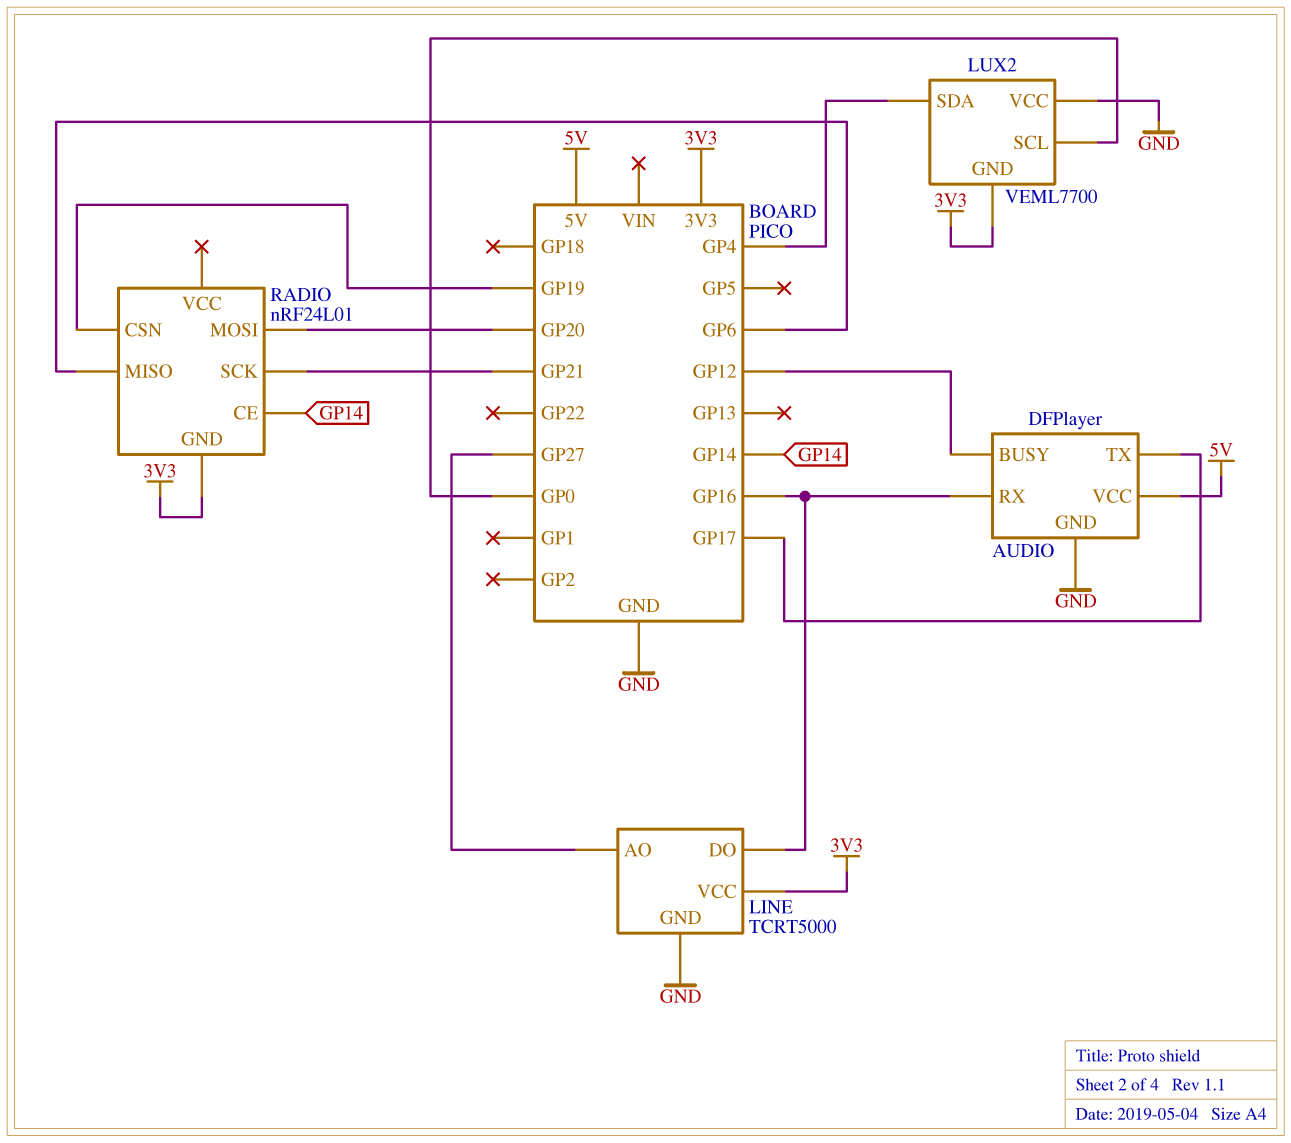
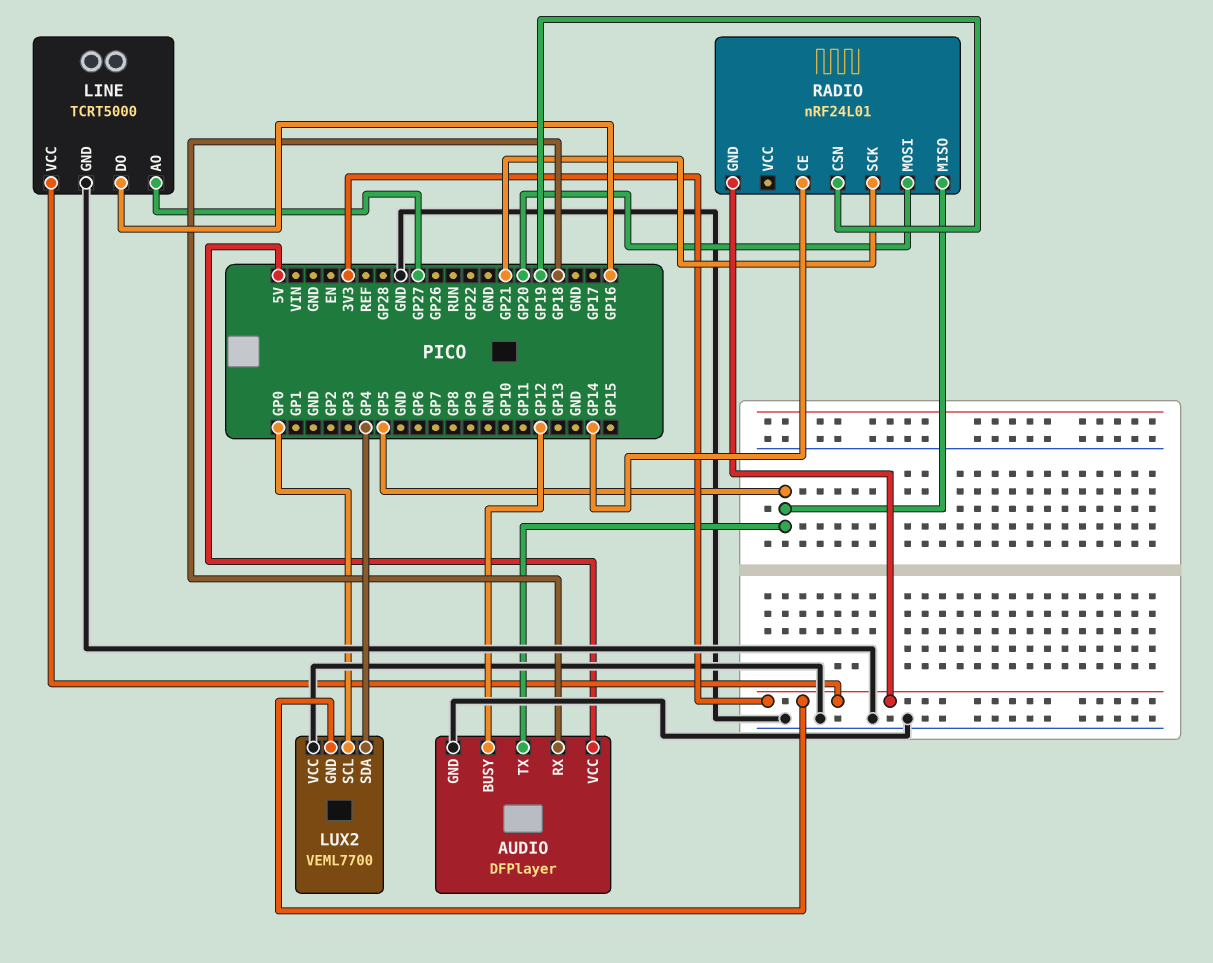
AUDIO pin RX: GP16 -> GP18
AUDIO pin TX: GP17 -> GP5
RADIO pin MISO: GP6 -> GP5

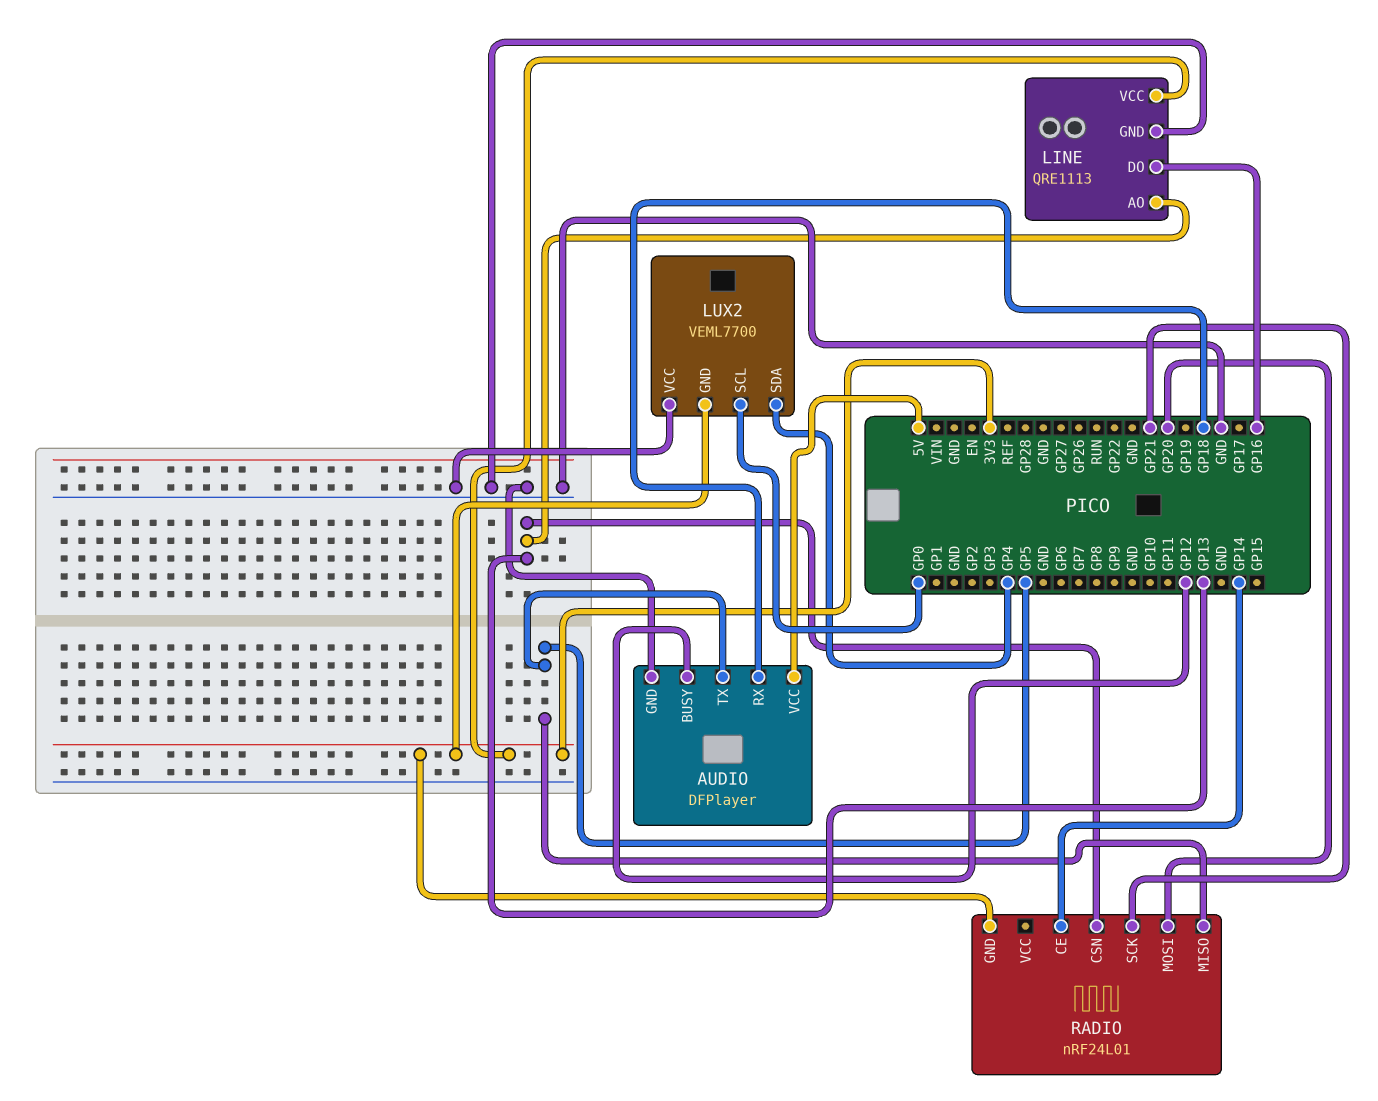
LINE: TCRT5000 -> QRE1113
LINE pin AO: GP27 -> GP13
RADIO pin CSN: GP19 -> GP13

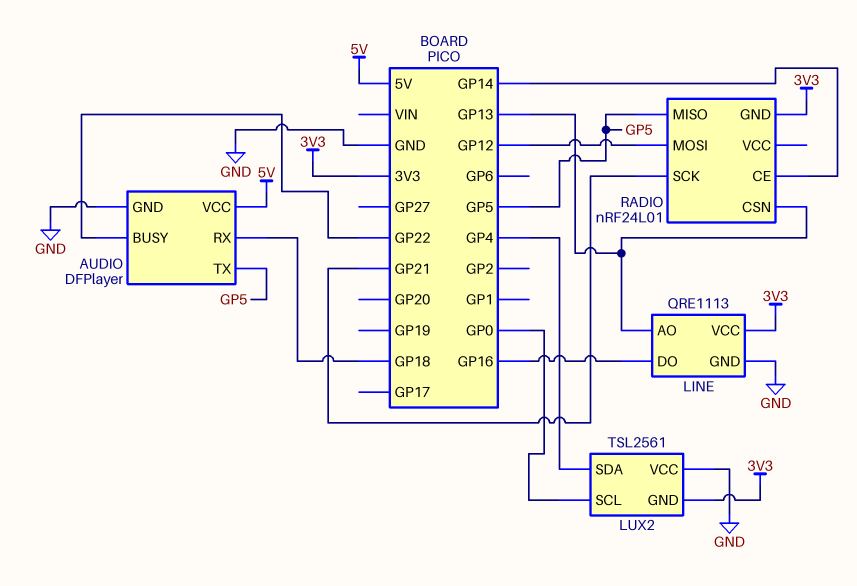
AUDIO pin BUSY: GP12 -> GP22
LUX2: VEML7700 -> TSL2561
RADIO pin MOSI: GP20 -> GP12

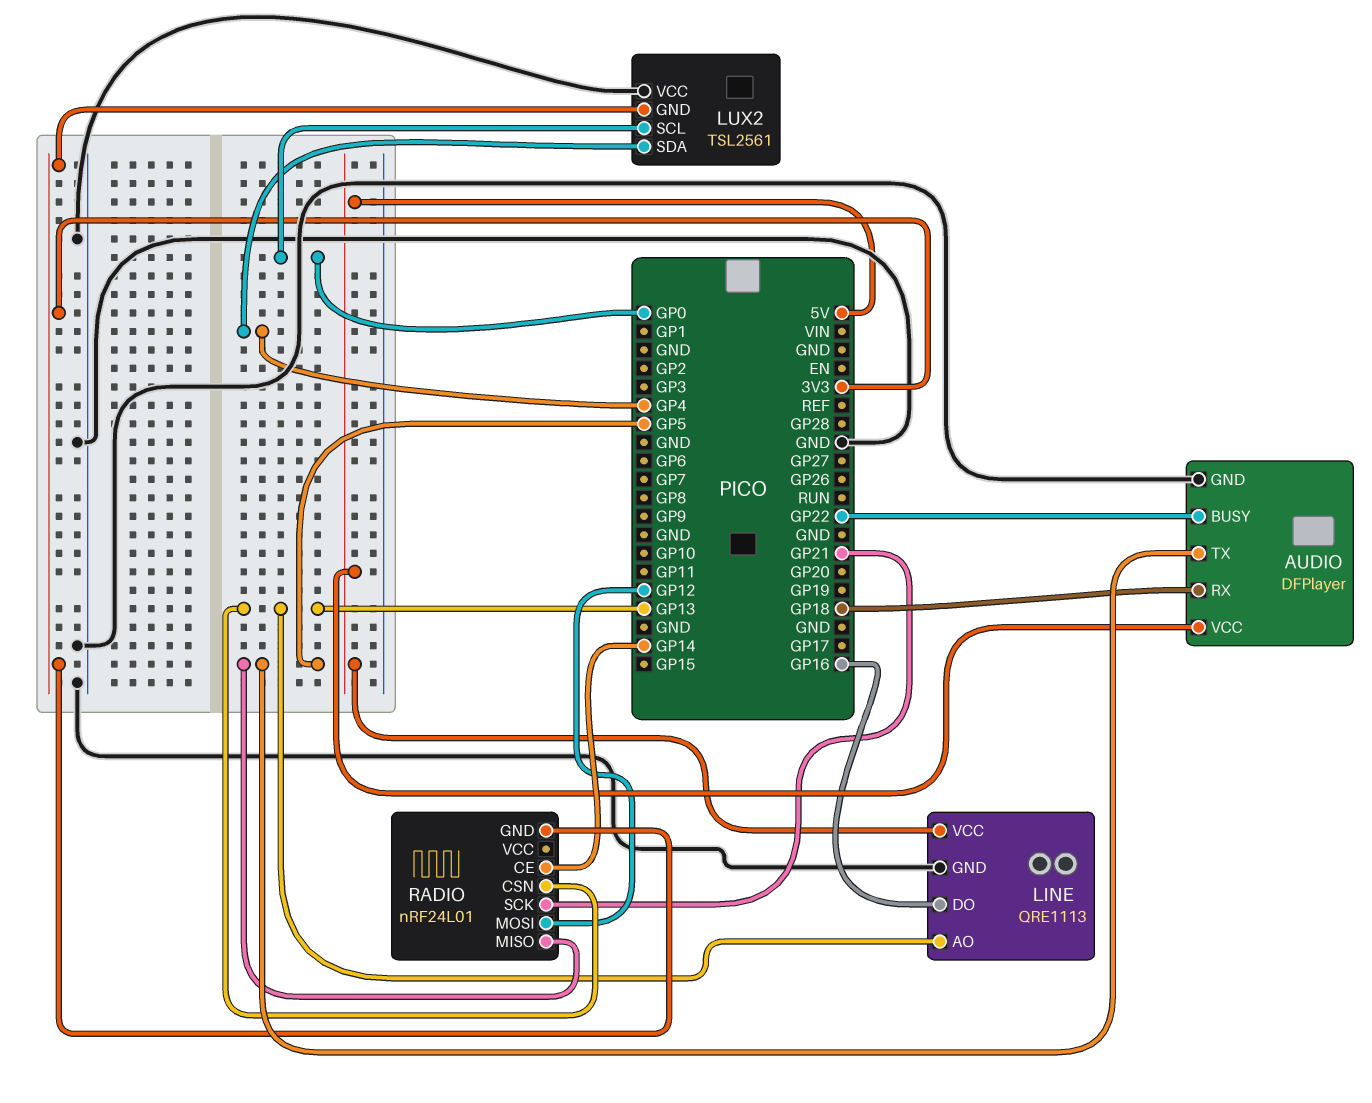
LINE pin VCC: 3V3 -> 5V

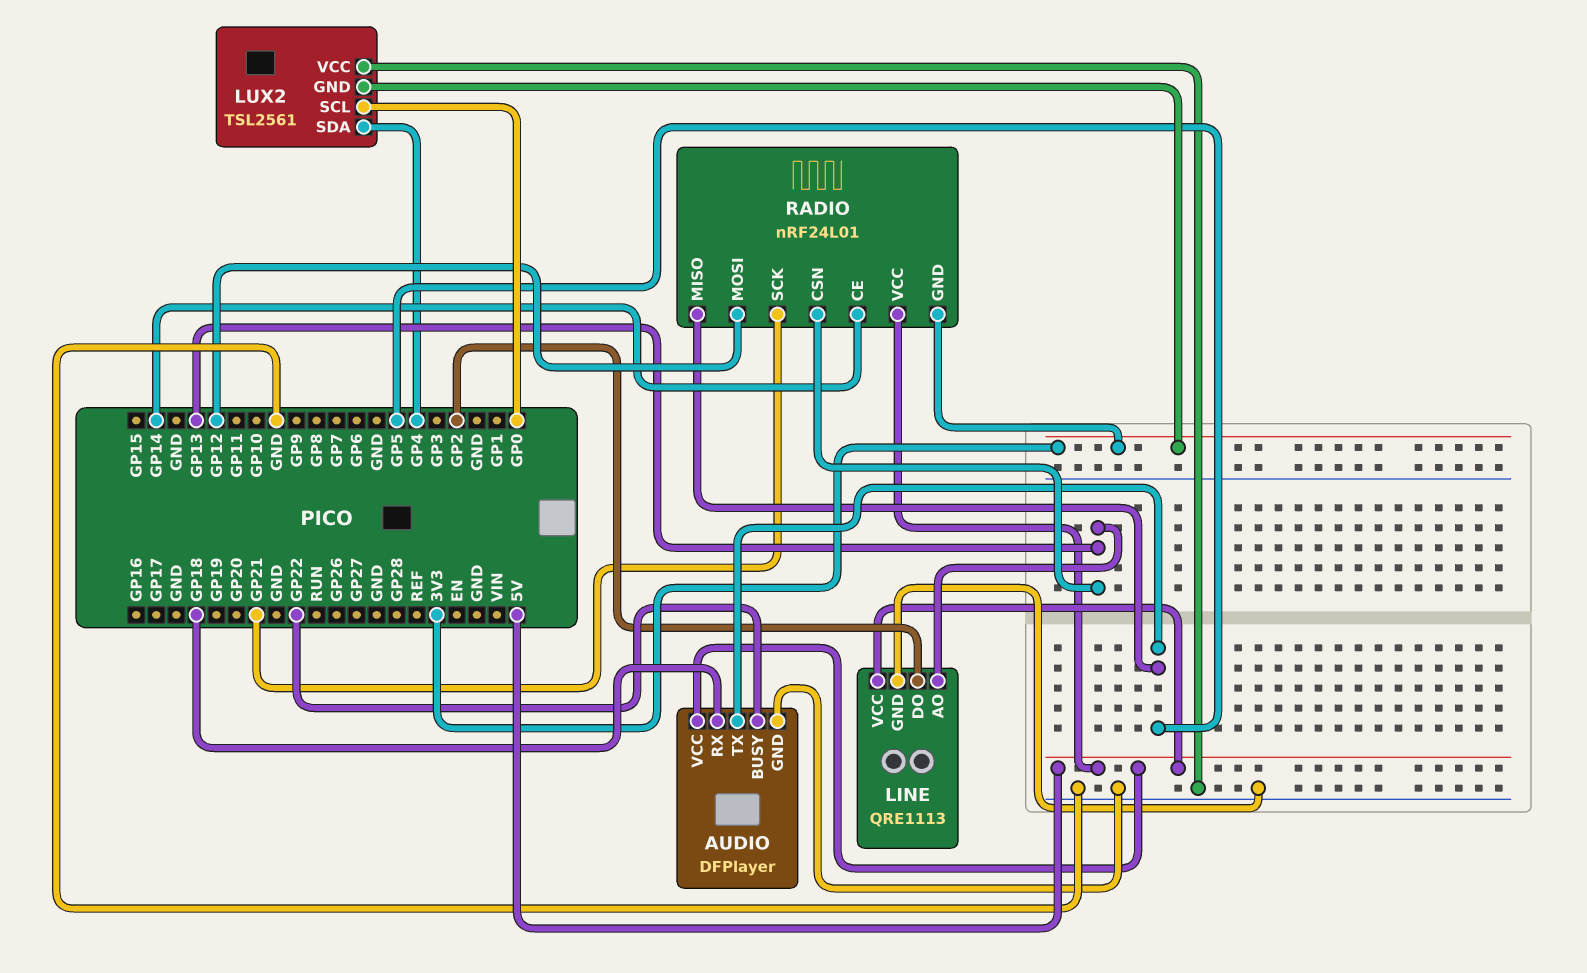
LINE pin DO: GP16 -> GP2
RADIO pin VCC: none -> 5V

